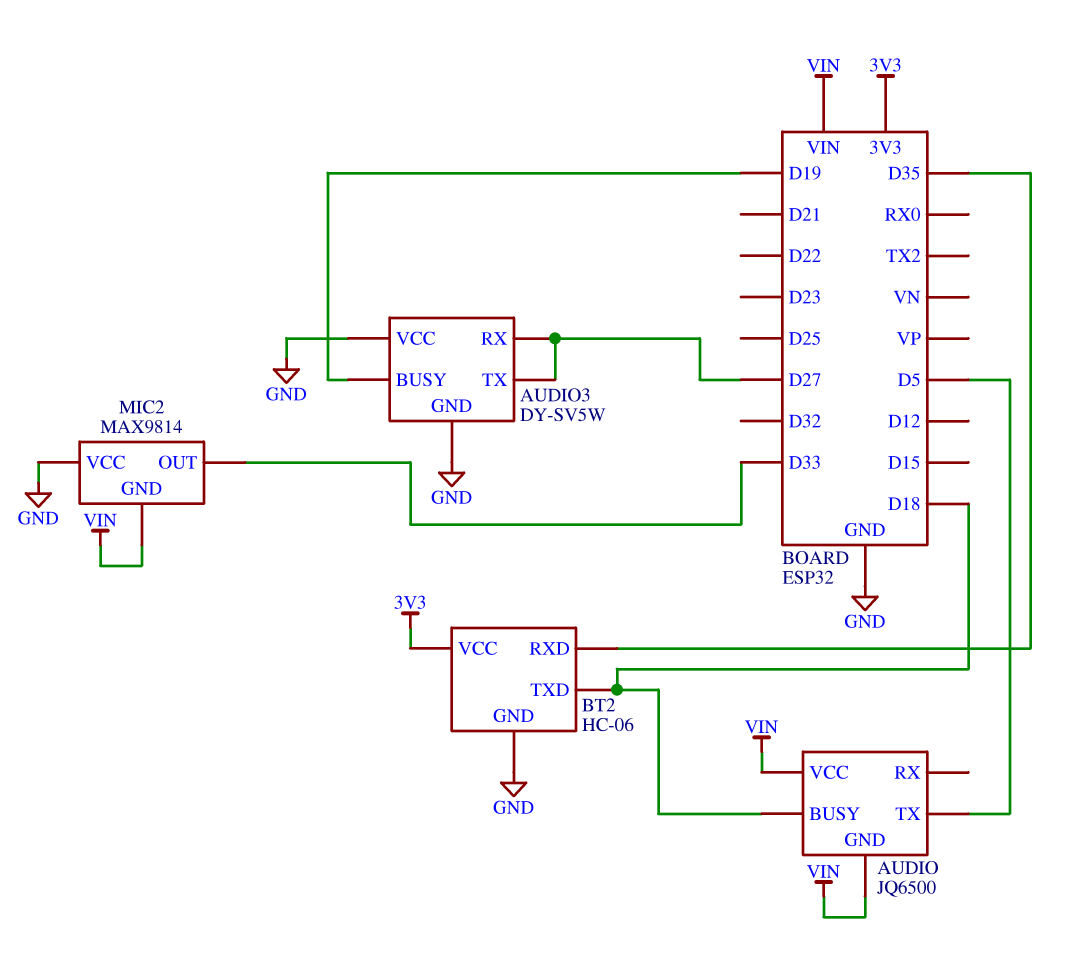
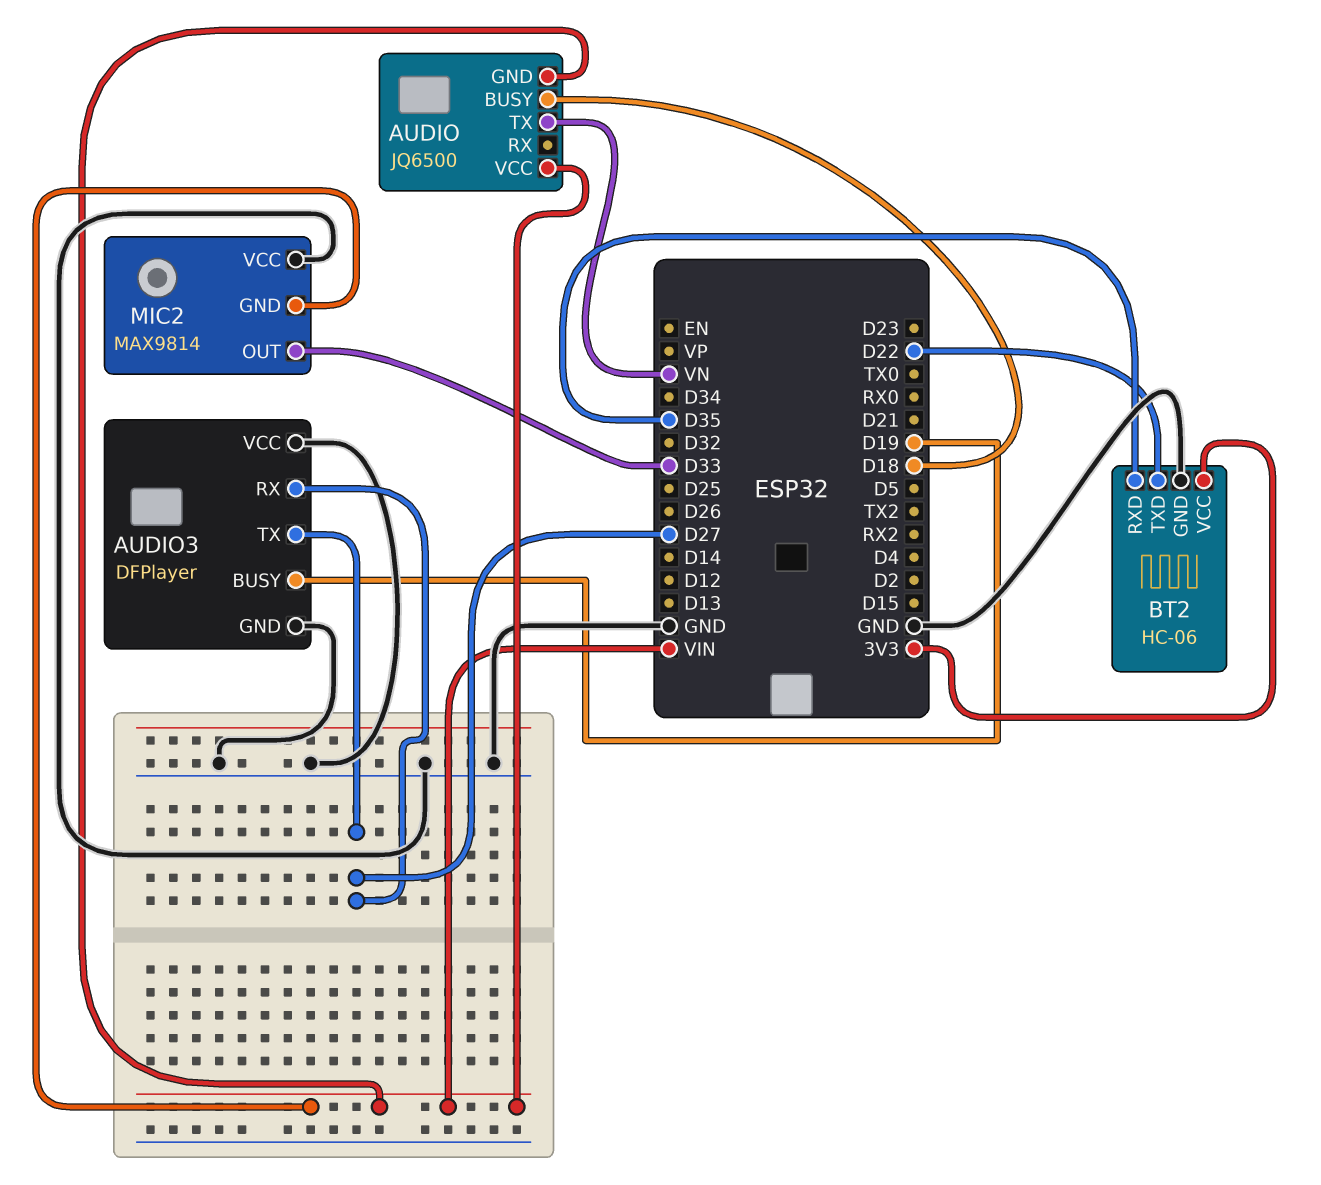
AUDIO pin TX: D5 -> VN
AUDIO3: DY-SV5W -> DFPlayer
BT2 pin TXD: D18 -> D22

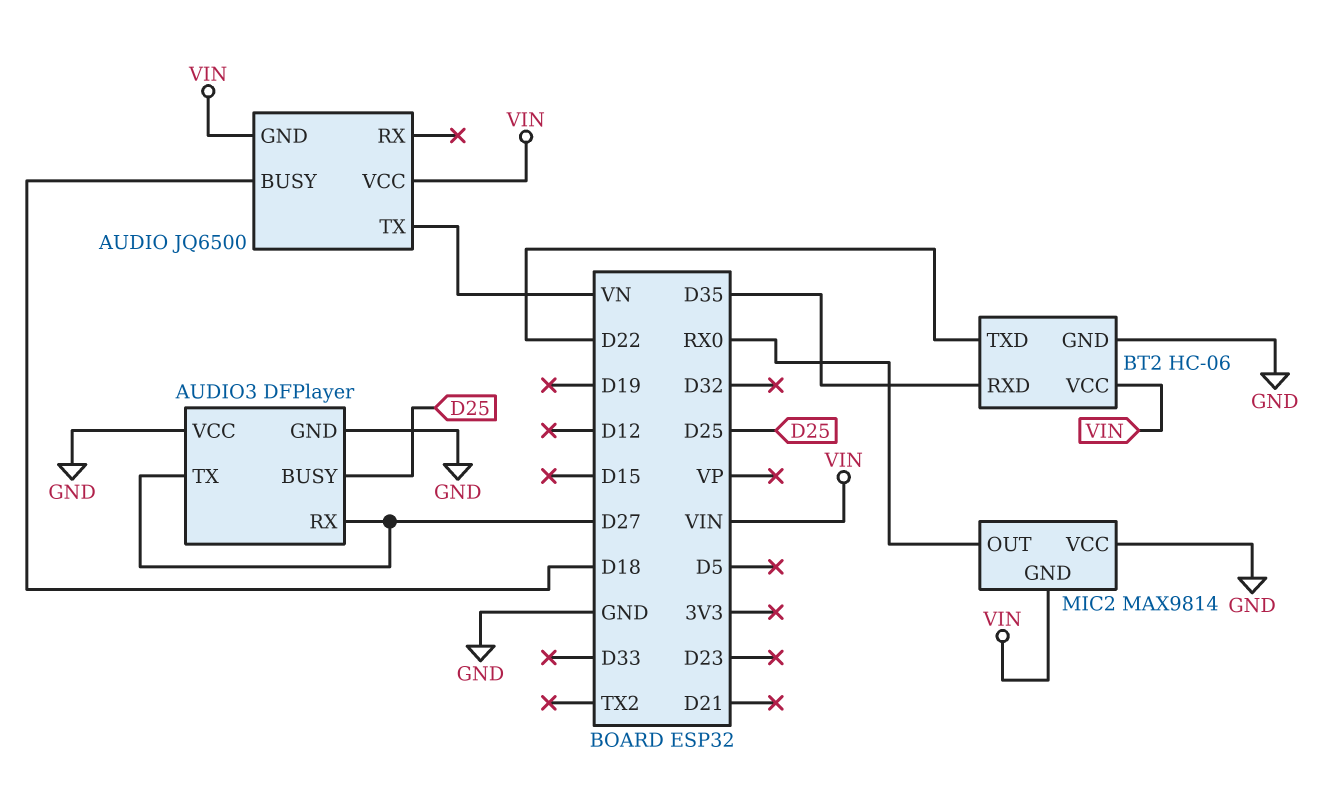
AUDIO3 pin BUSY: D19 -> D25
BT2 pin VCC: 3V3 -> VIN
MIC2 pin OUT: D33 -> RX0

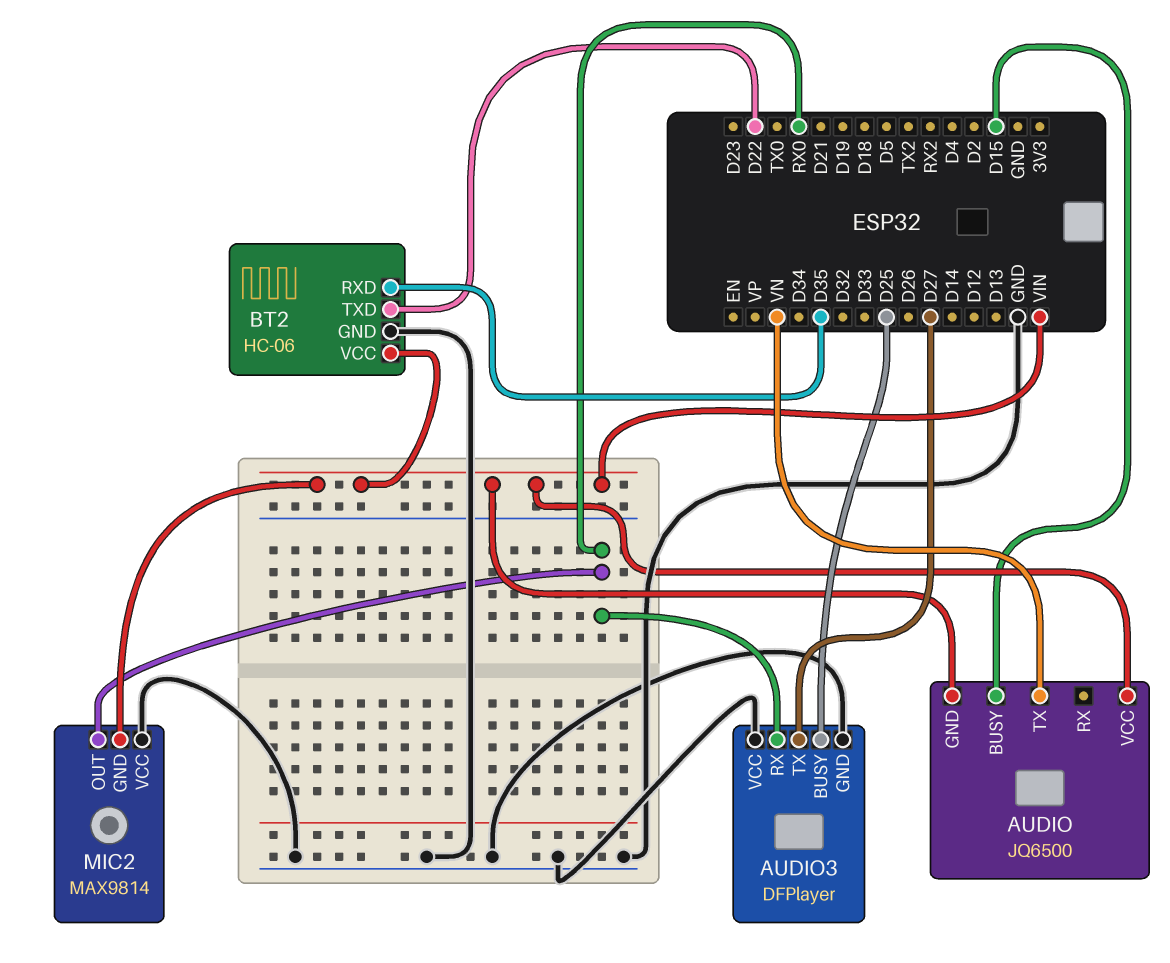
AUDIO pin BUSY: D18 -> D15
AUDIO3 pin RX: D27 -> RX0

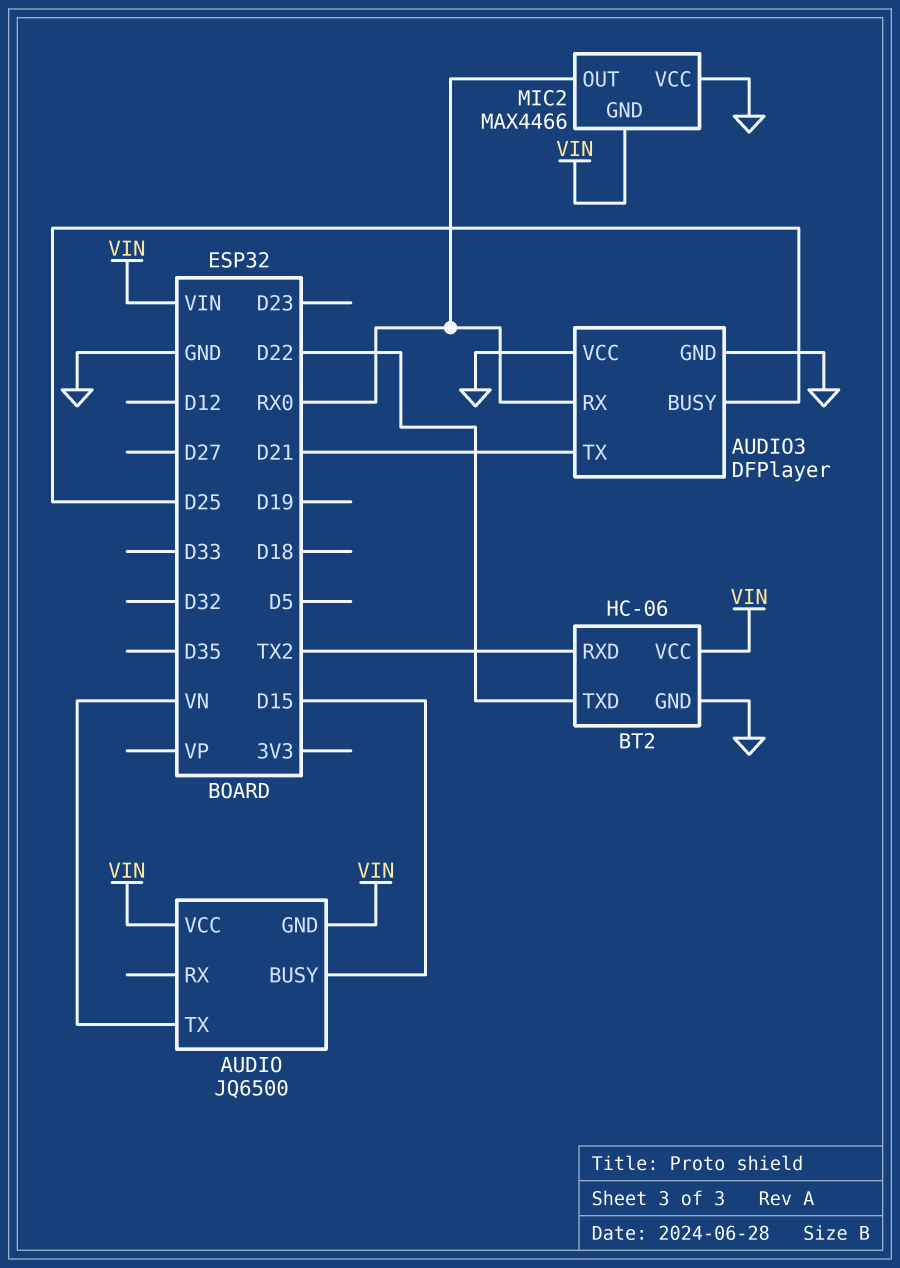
AUDIO3 pin TX: D27 -> D21
BT2 pin RXD: D35 -> TX2
MIC2: MAX9814 -> MAX4466

